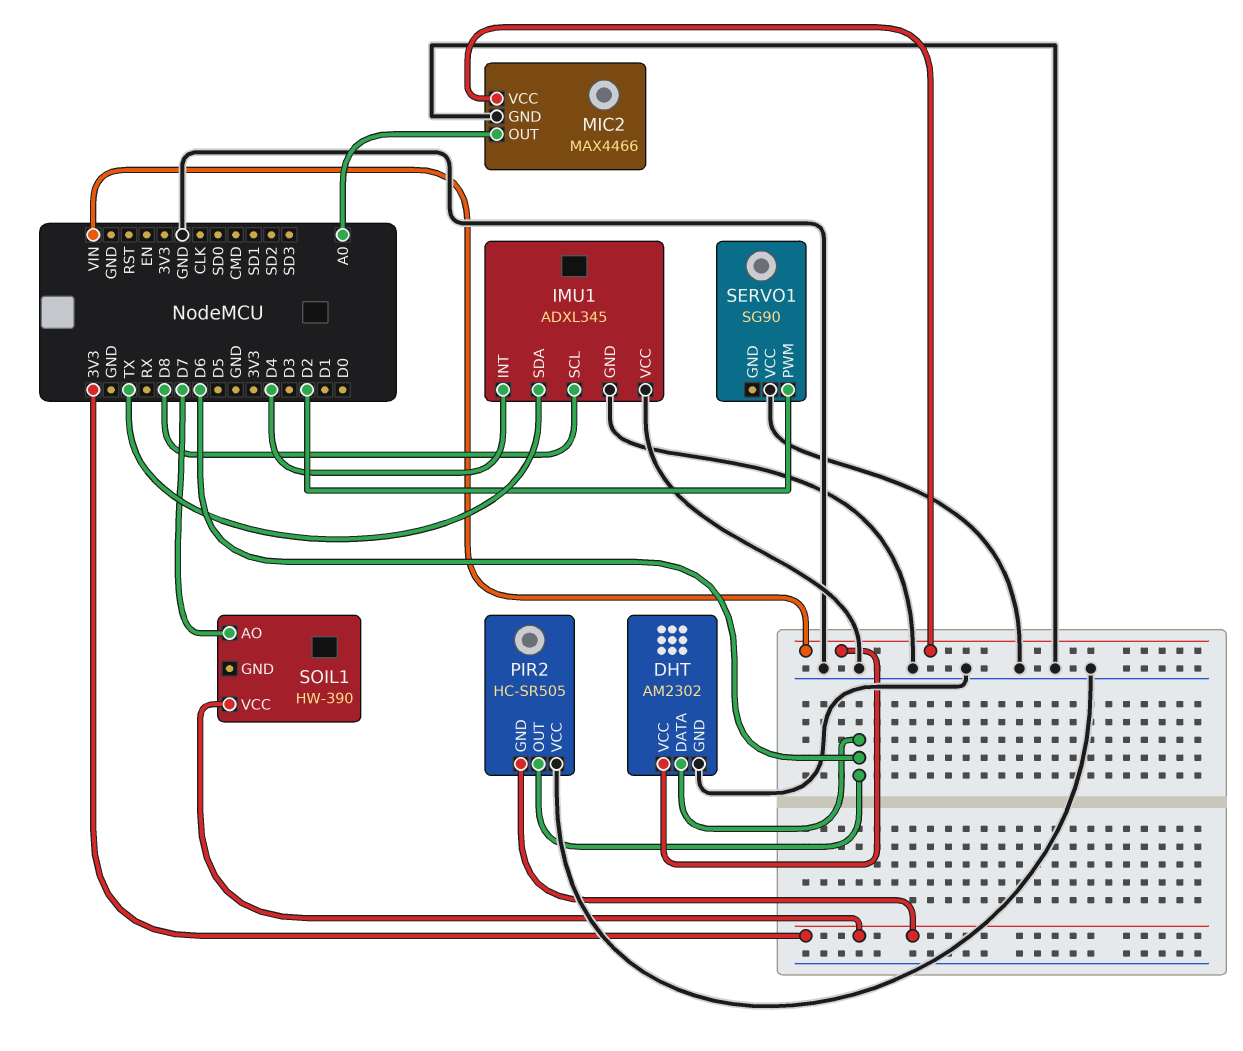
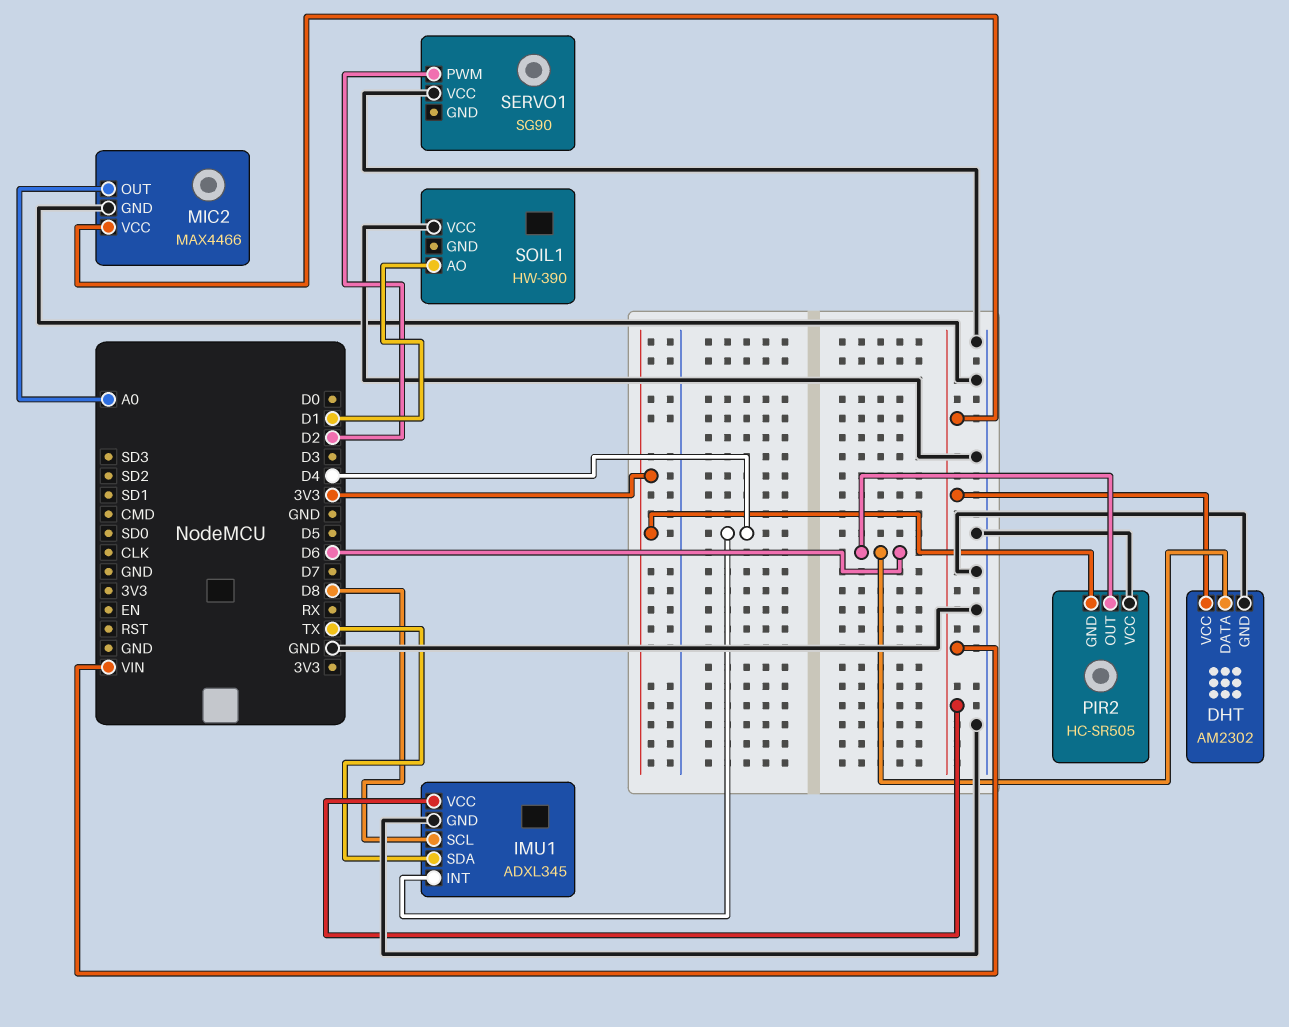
IMU1 pin VCC: GND -> VIN
SOIL1 pin AO: D7 -> D1
SOIL1 pin VCC: 3V3 -> GND

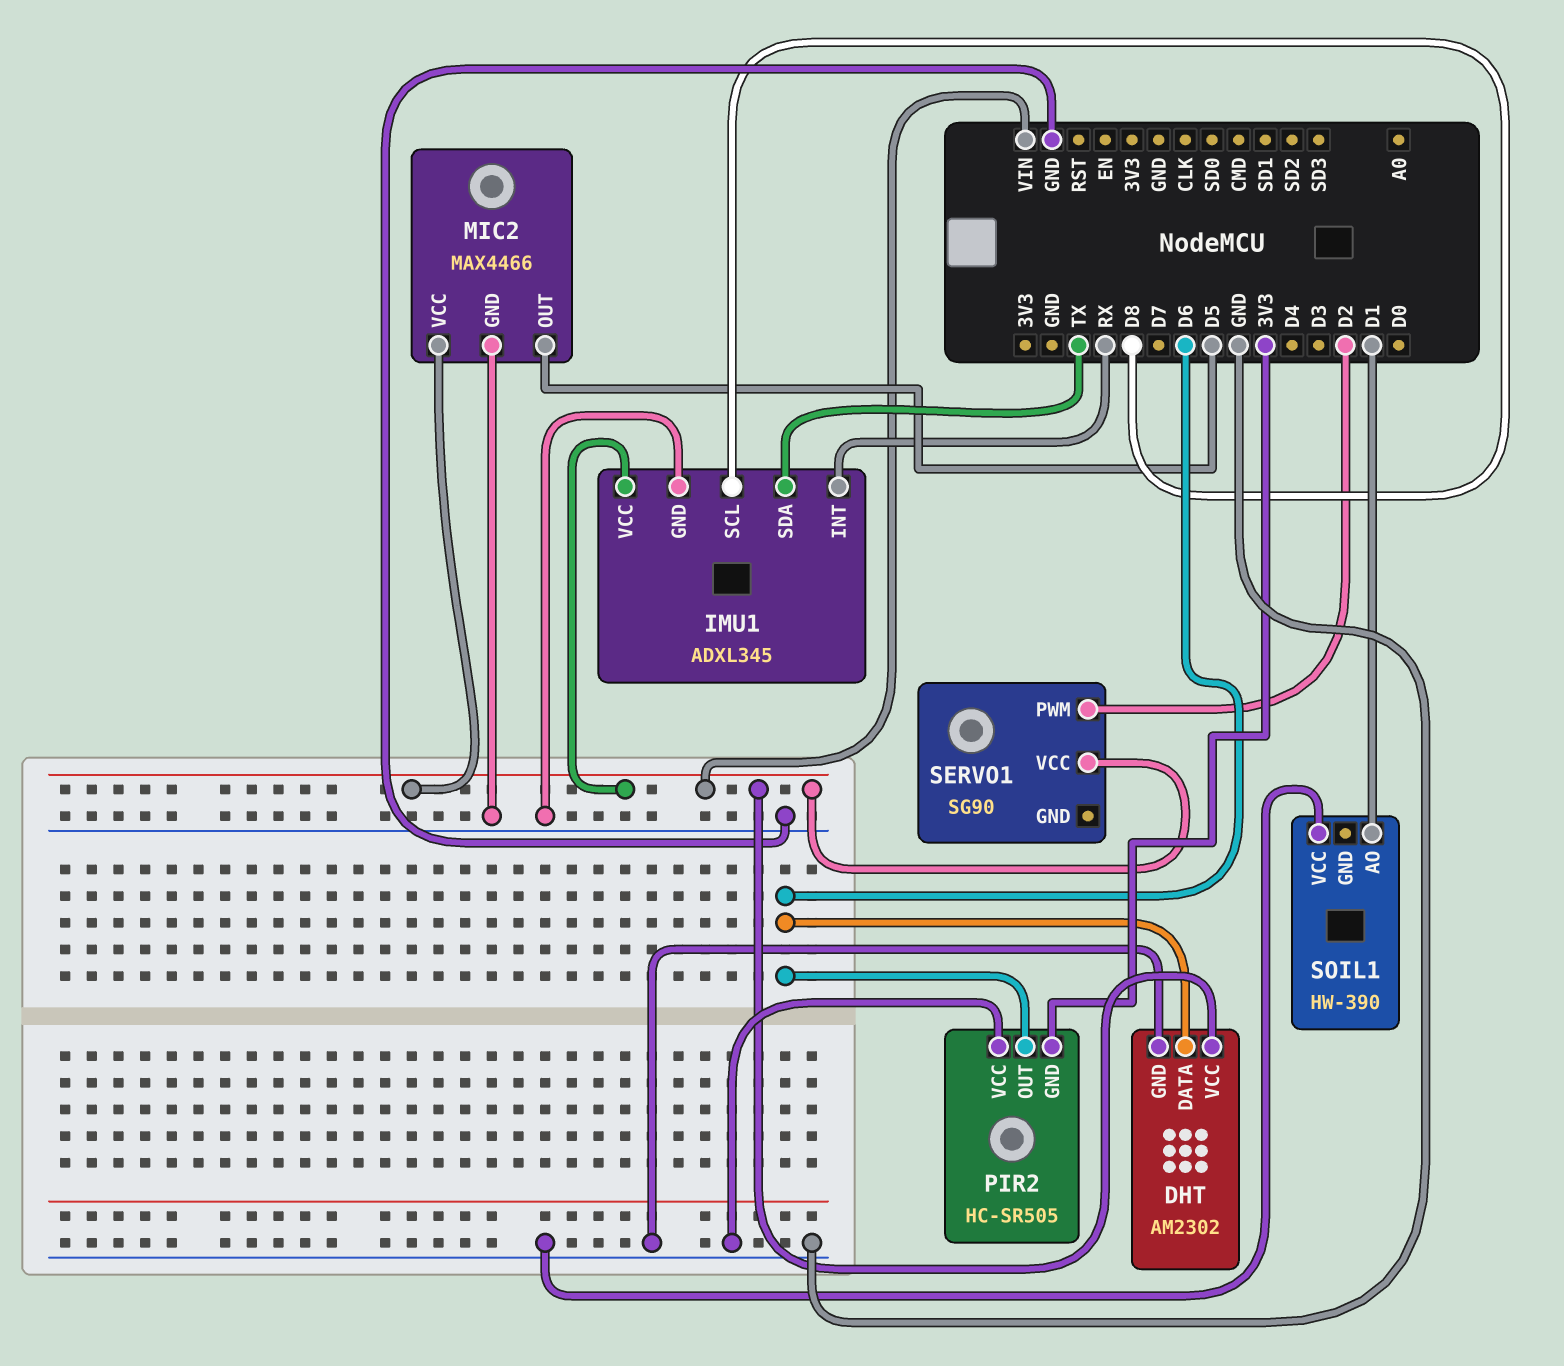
IMU1 pin INT: D4 -> RX
MIC2 pin OUT: A0 -> D5
SERVO1 pin VCC: GND -> VIN

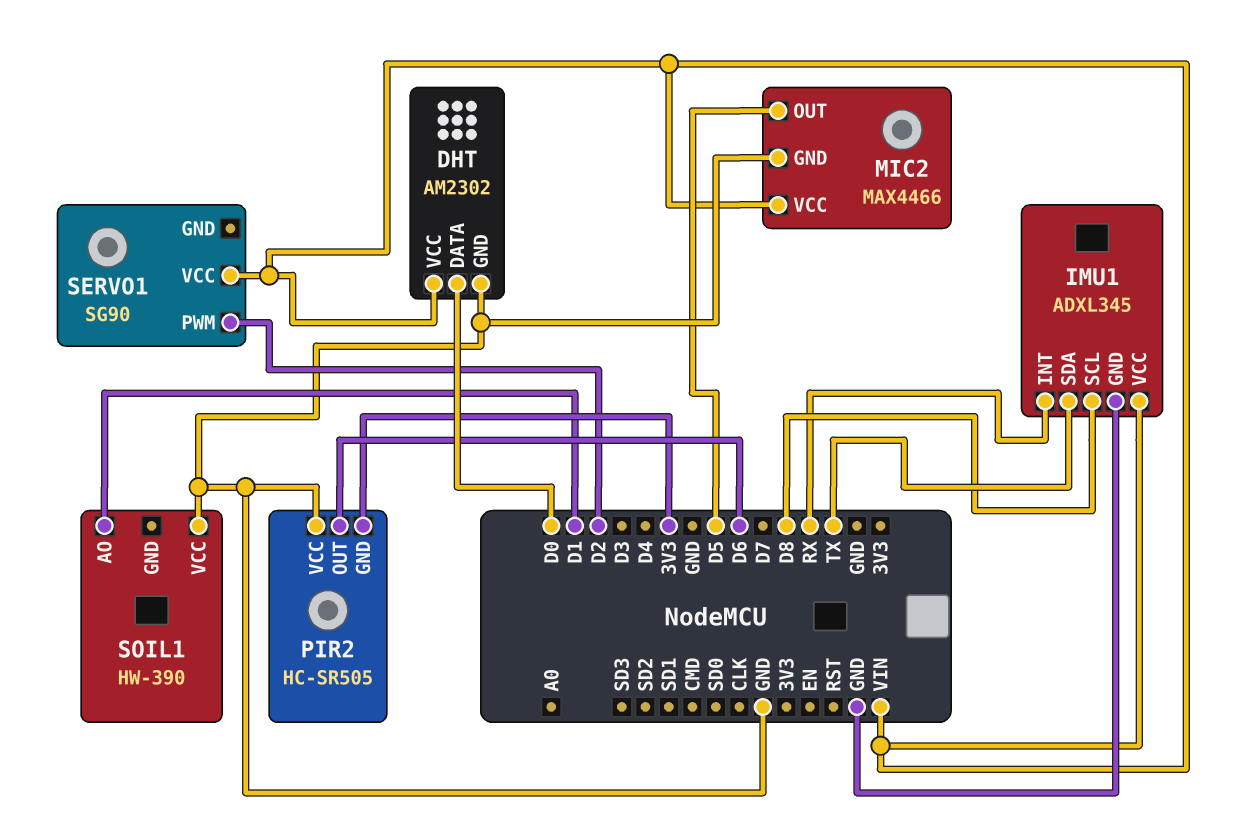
DHT pin DATA: D6 -> D0

